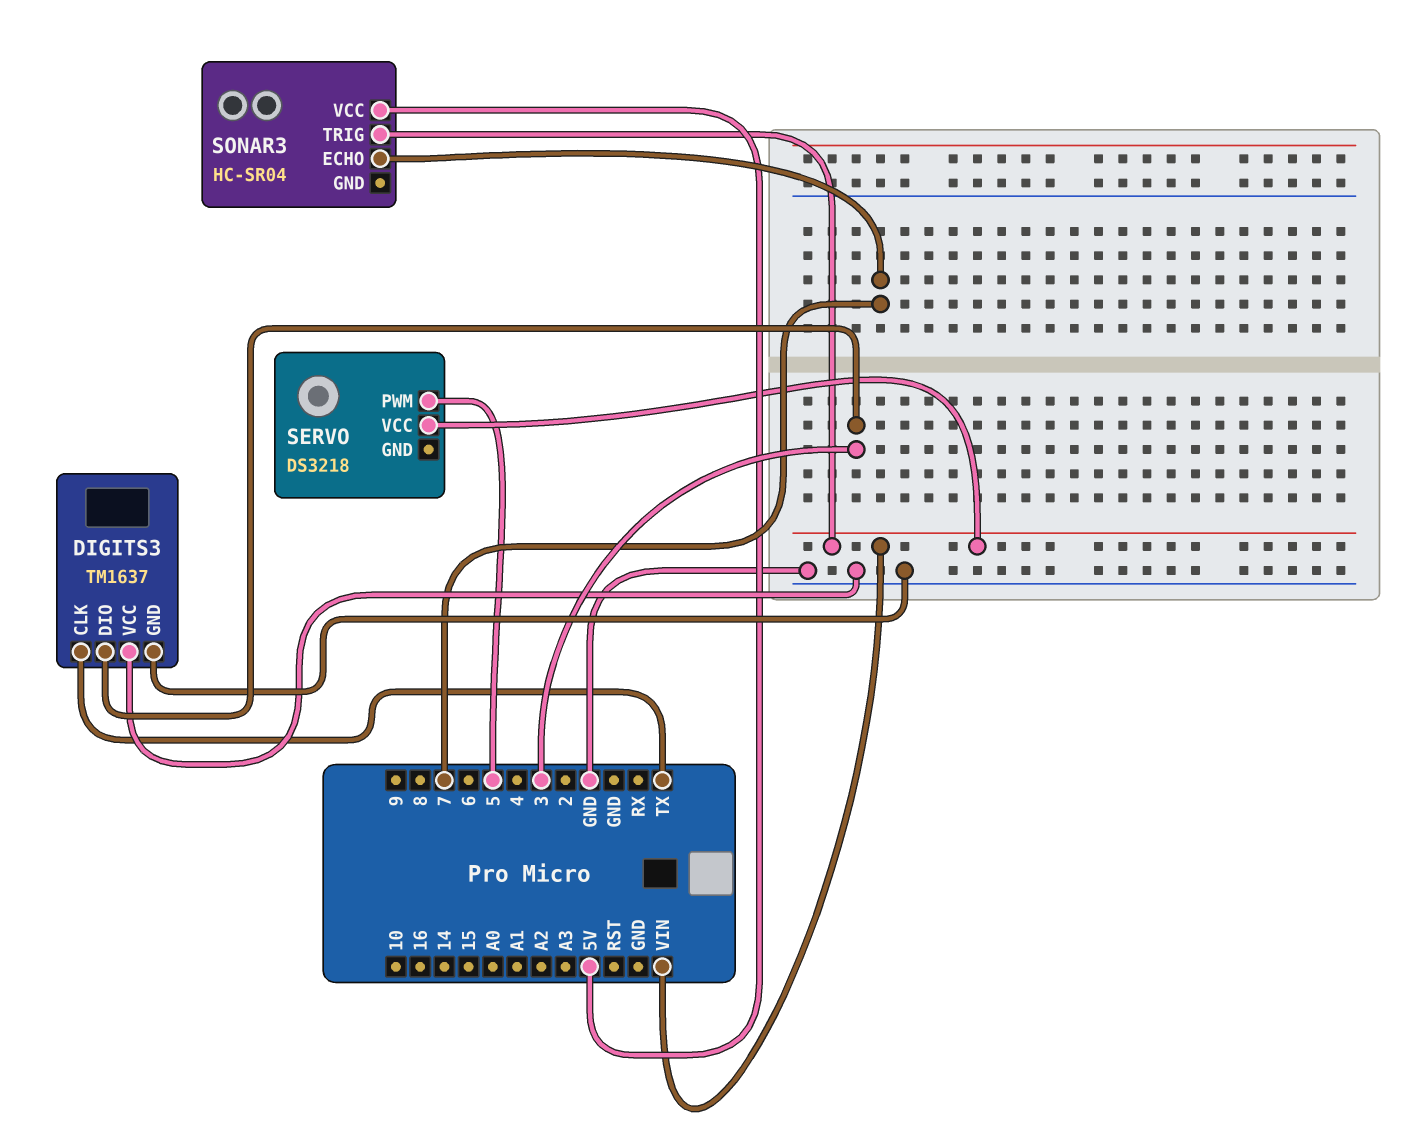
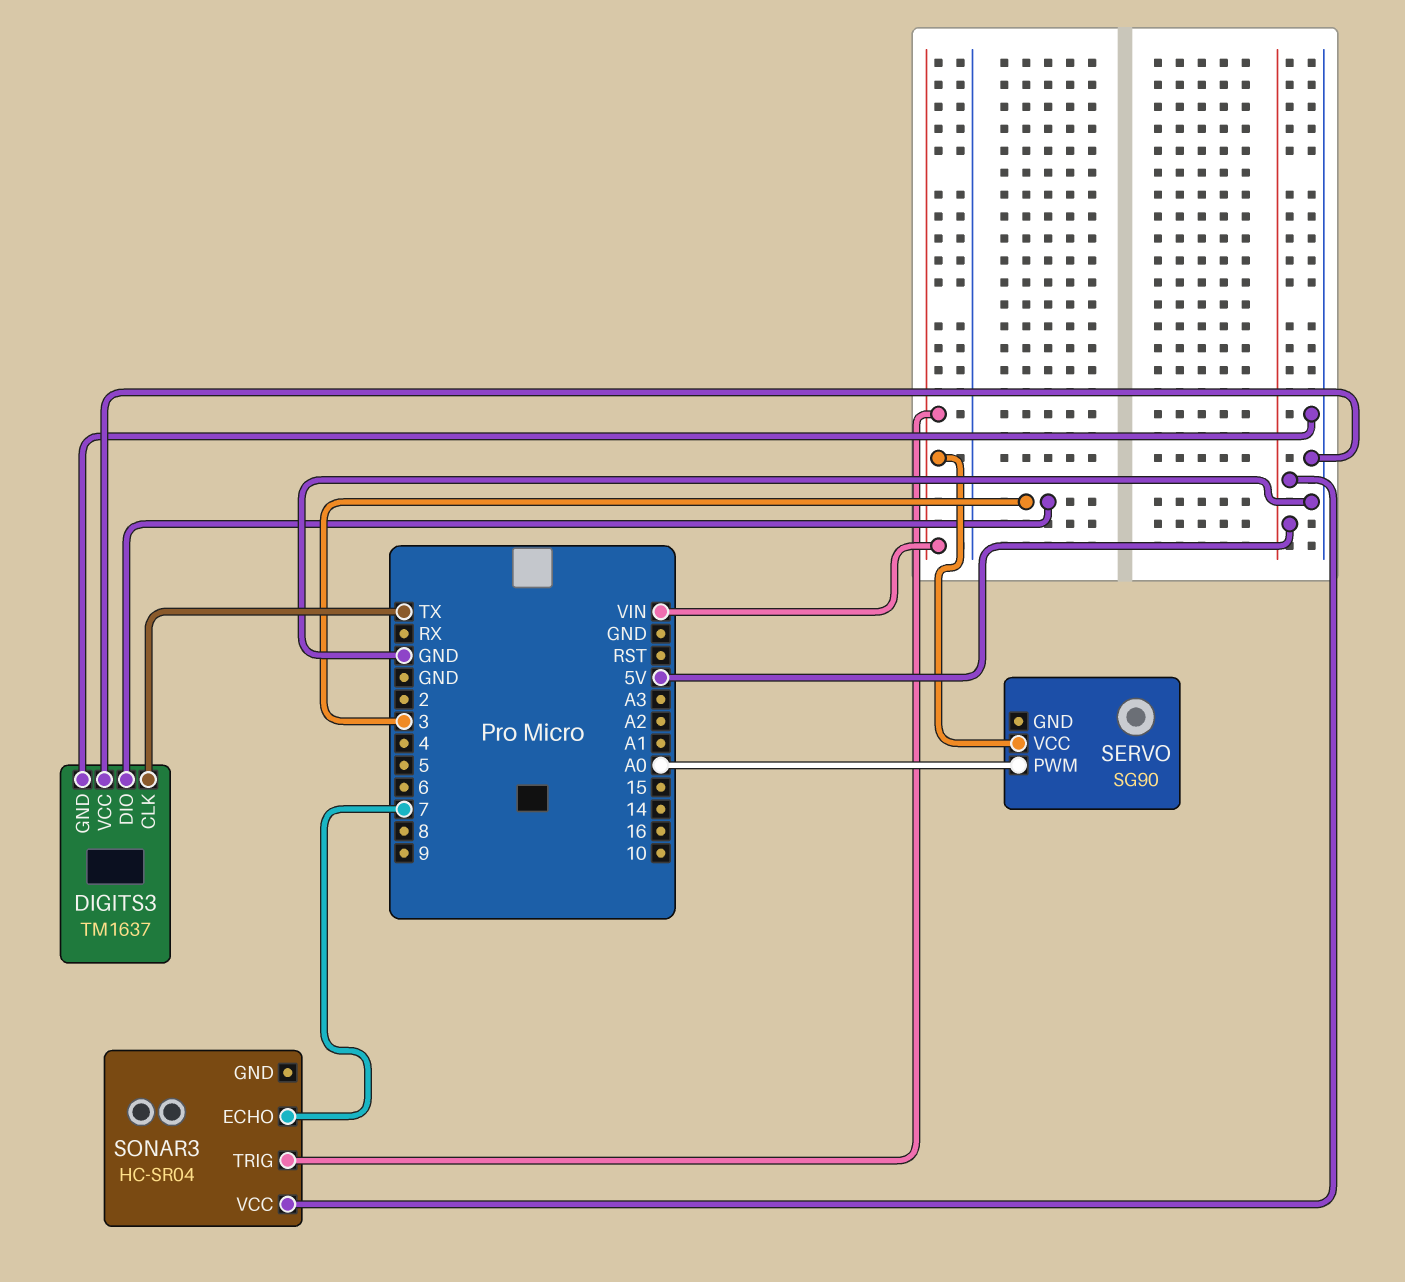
SERVO: DS3218 -> SG90
SERVO pin PWM: 5 -> A0

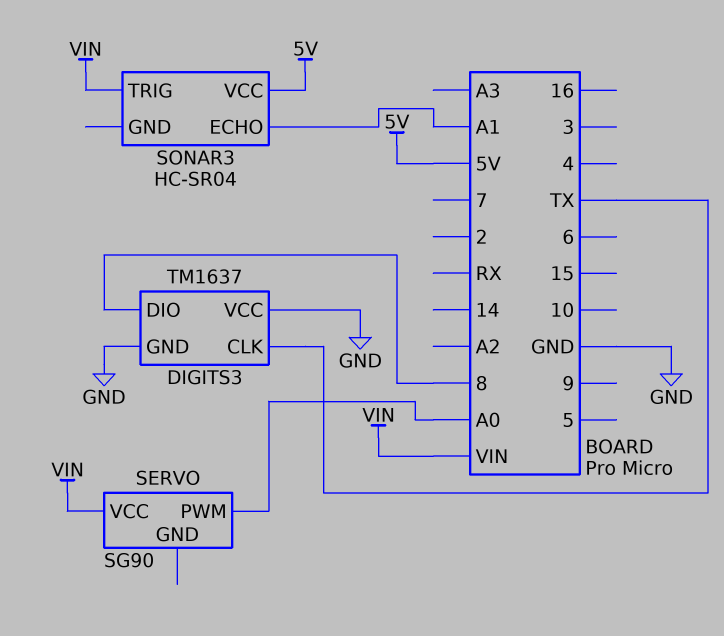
DIGITS3 pin DIO: 3 -> 8
SONAR3 pin ECHO: 7 -> A1

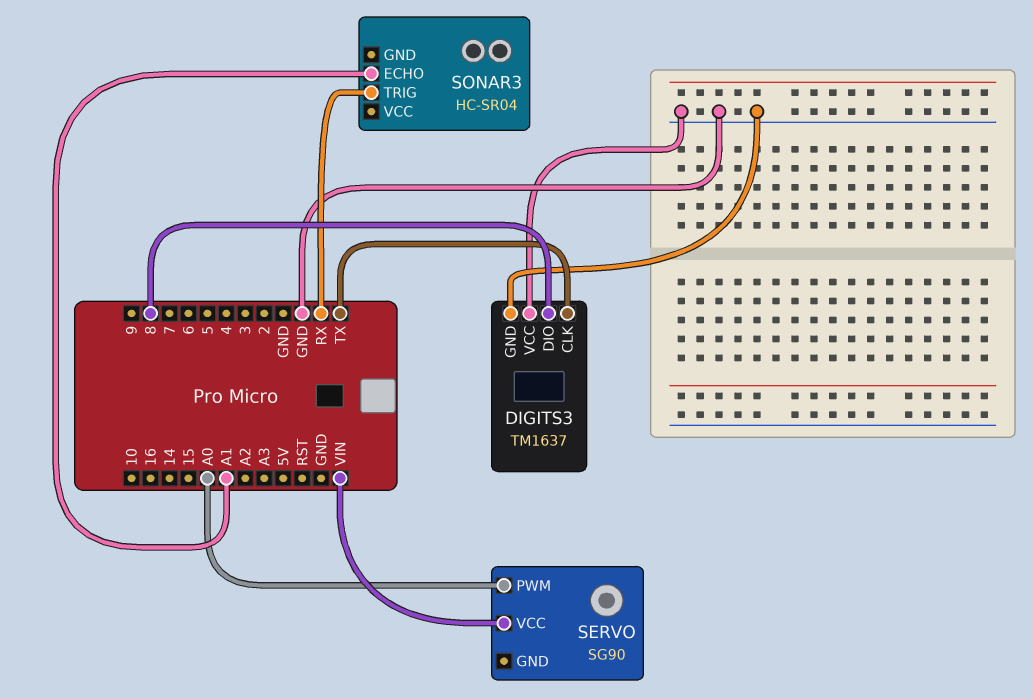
SONAR3 pin TRIG: VIN -> RX
SONAR3 pin VCC: 5V -> none

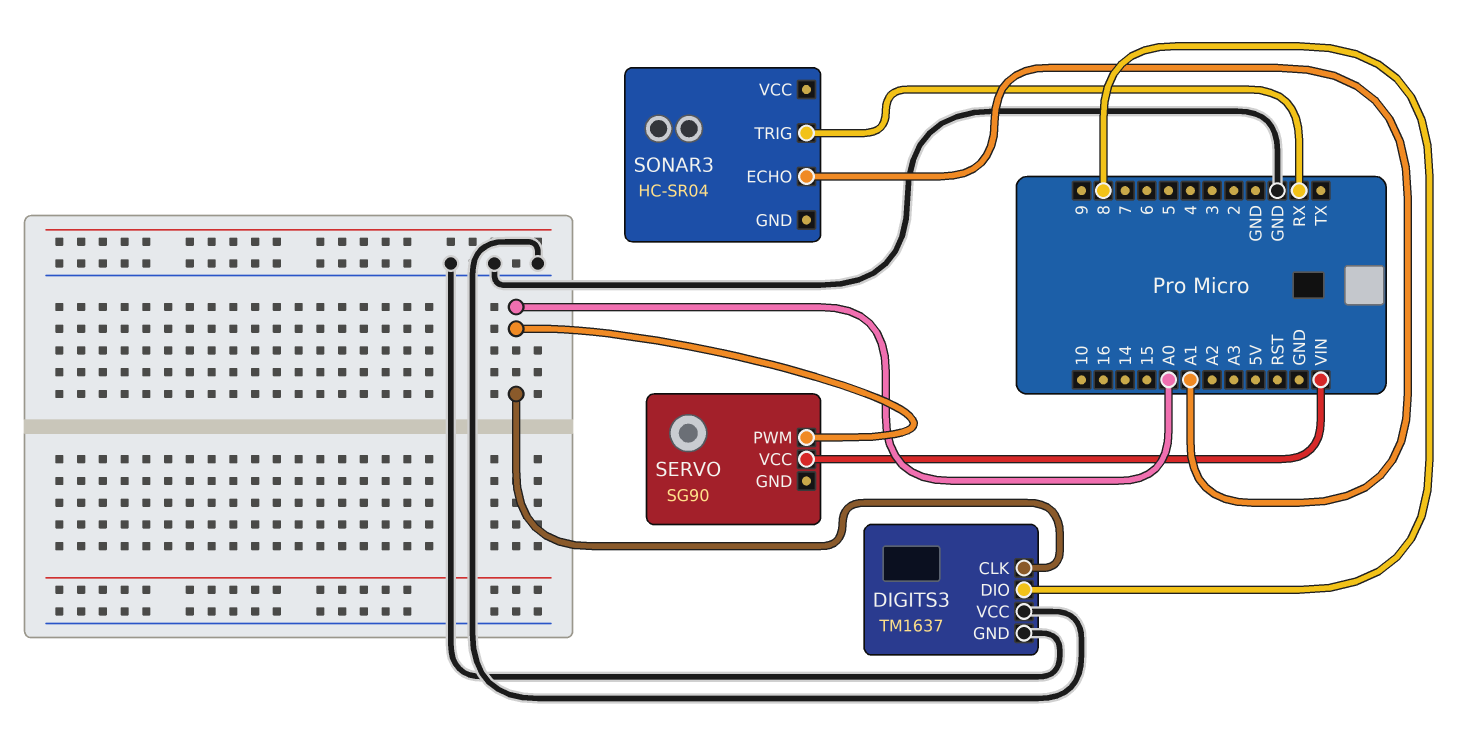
DIGITS3 pin CLK: TX -> A0

